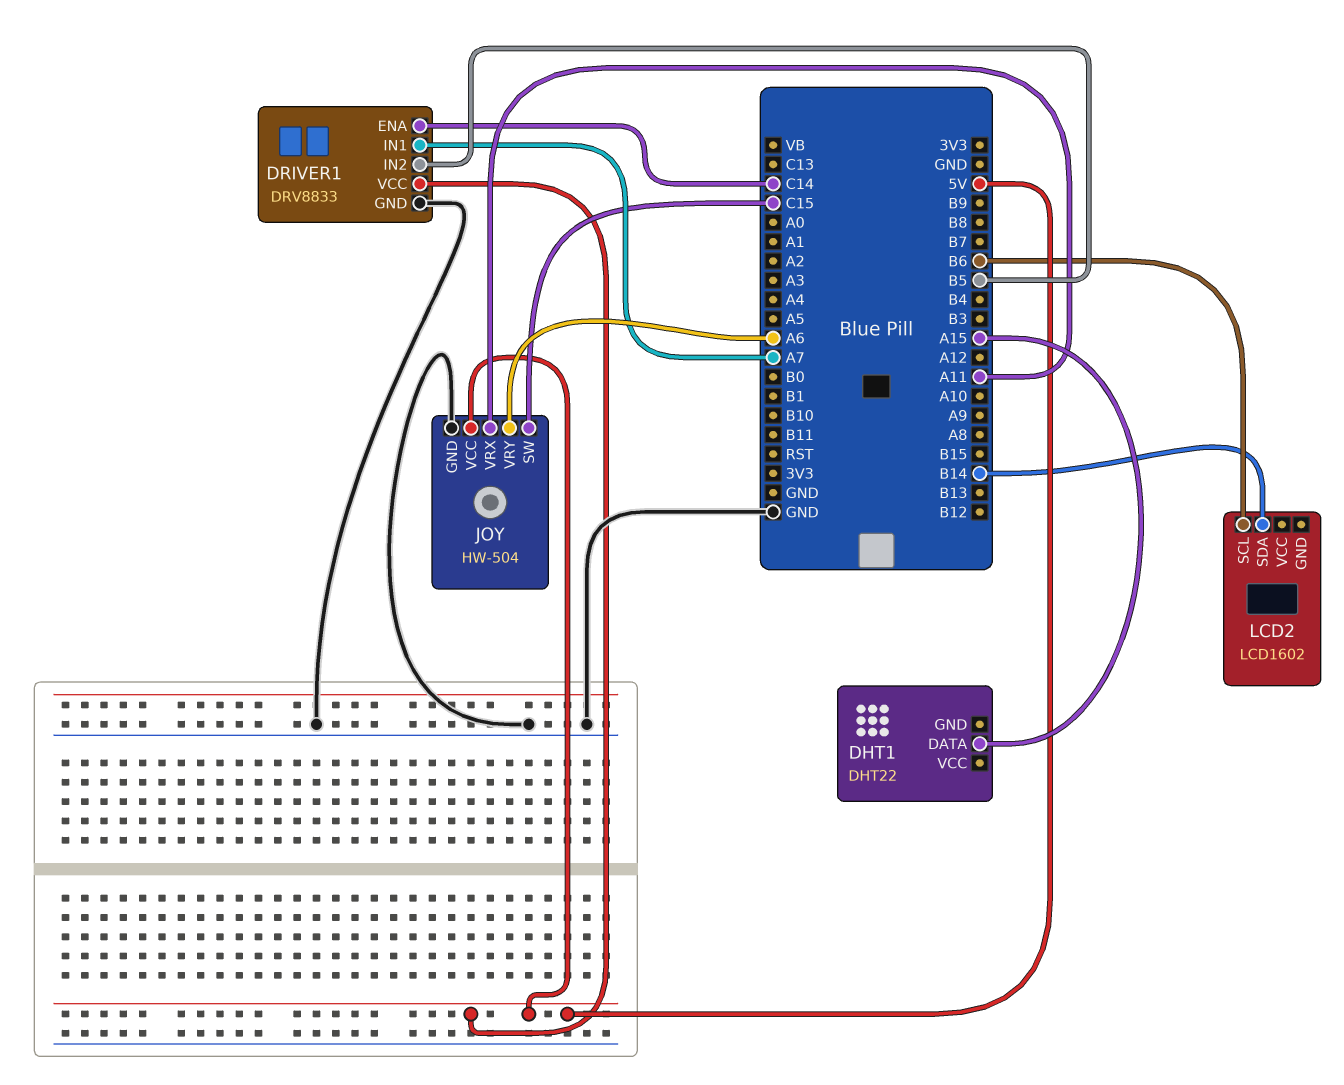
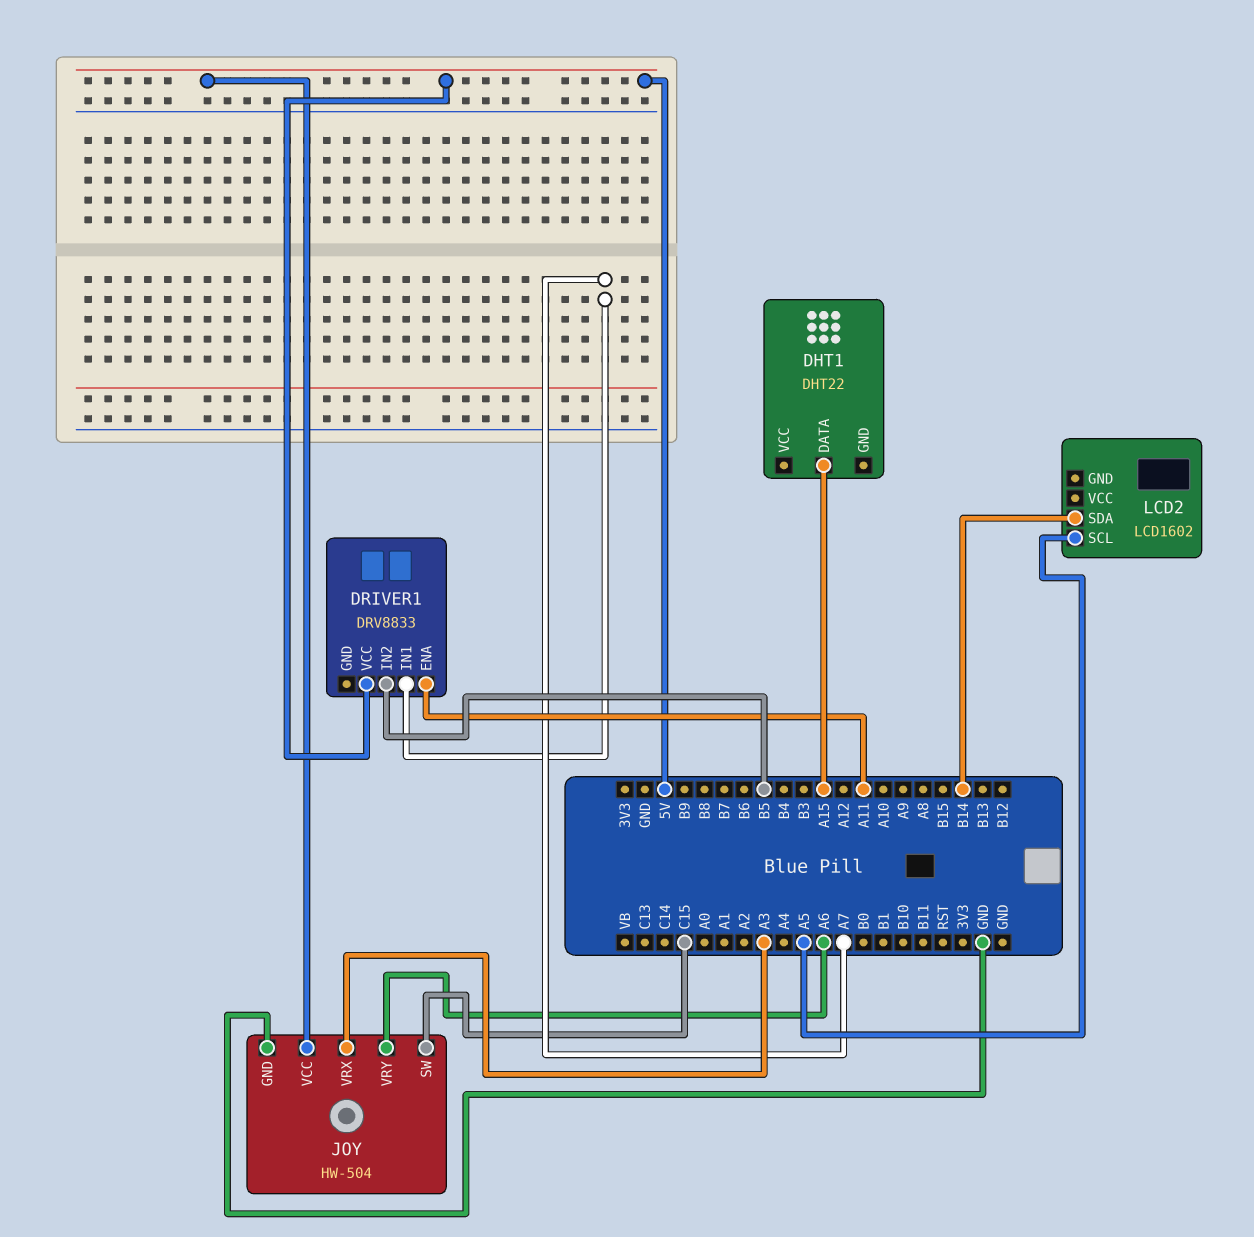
DRIVER1 pin ENA: C14 -> A11
DRIVER1 pin GND: GND -> none
JOY pin VRX: A11 -> A3
LCD2 pin SCL: B6 -> A5

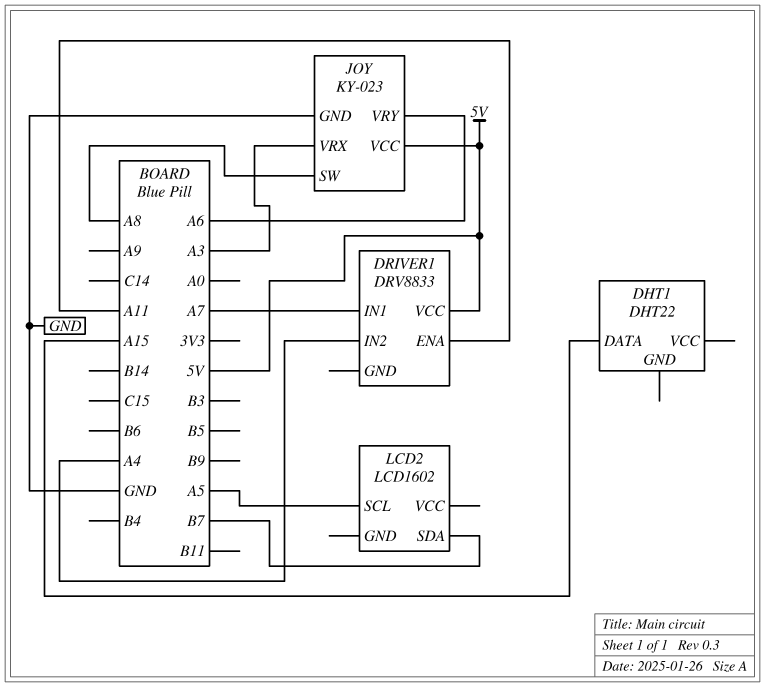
DRIVER1 pin IN2: B5 -> A4
JOY: HW-504 -> KY-023
JOY pin SW: C15 -> A8
LCD2 pin SDA: B14 -> B7

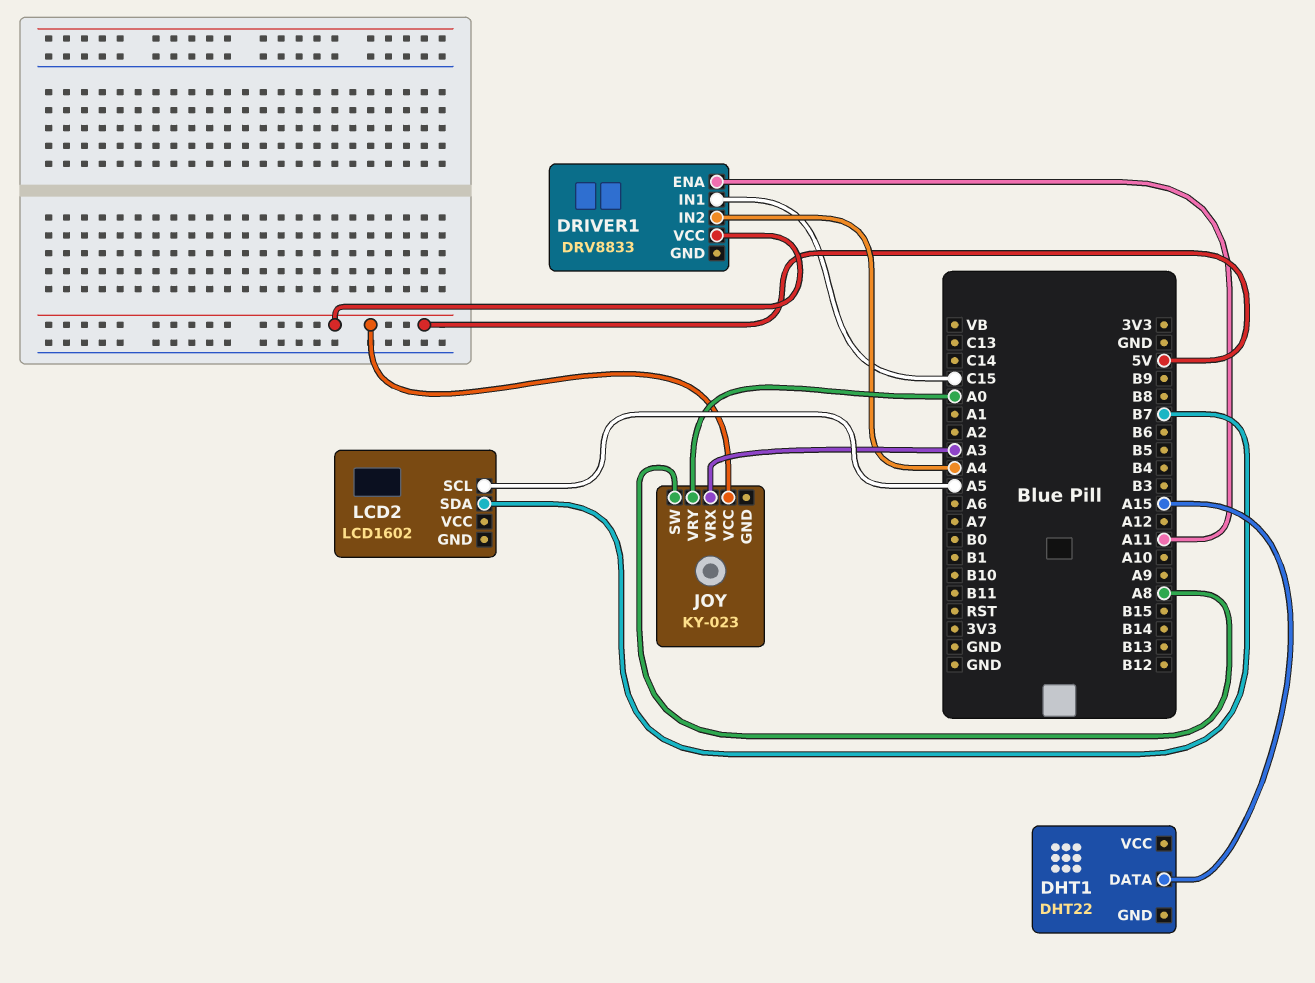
DRIVER1 pin IN1: A7 -> C15
JOY pin GND: GND -> none
JOY pin VRY: A6 -> A0

